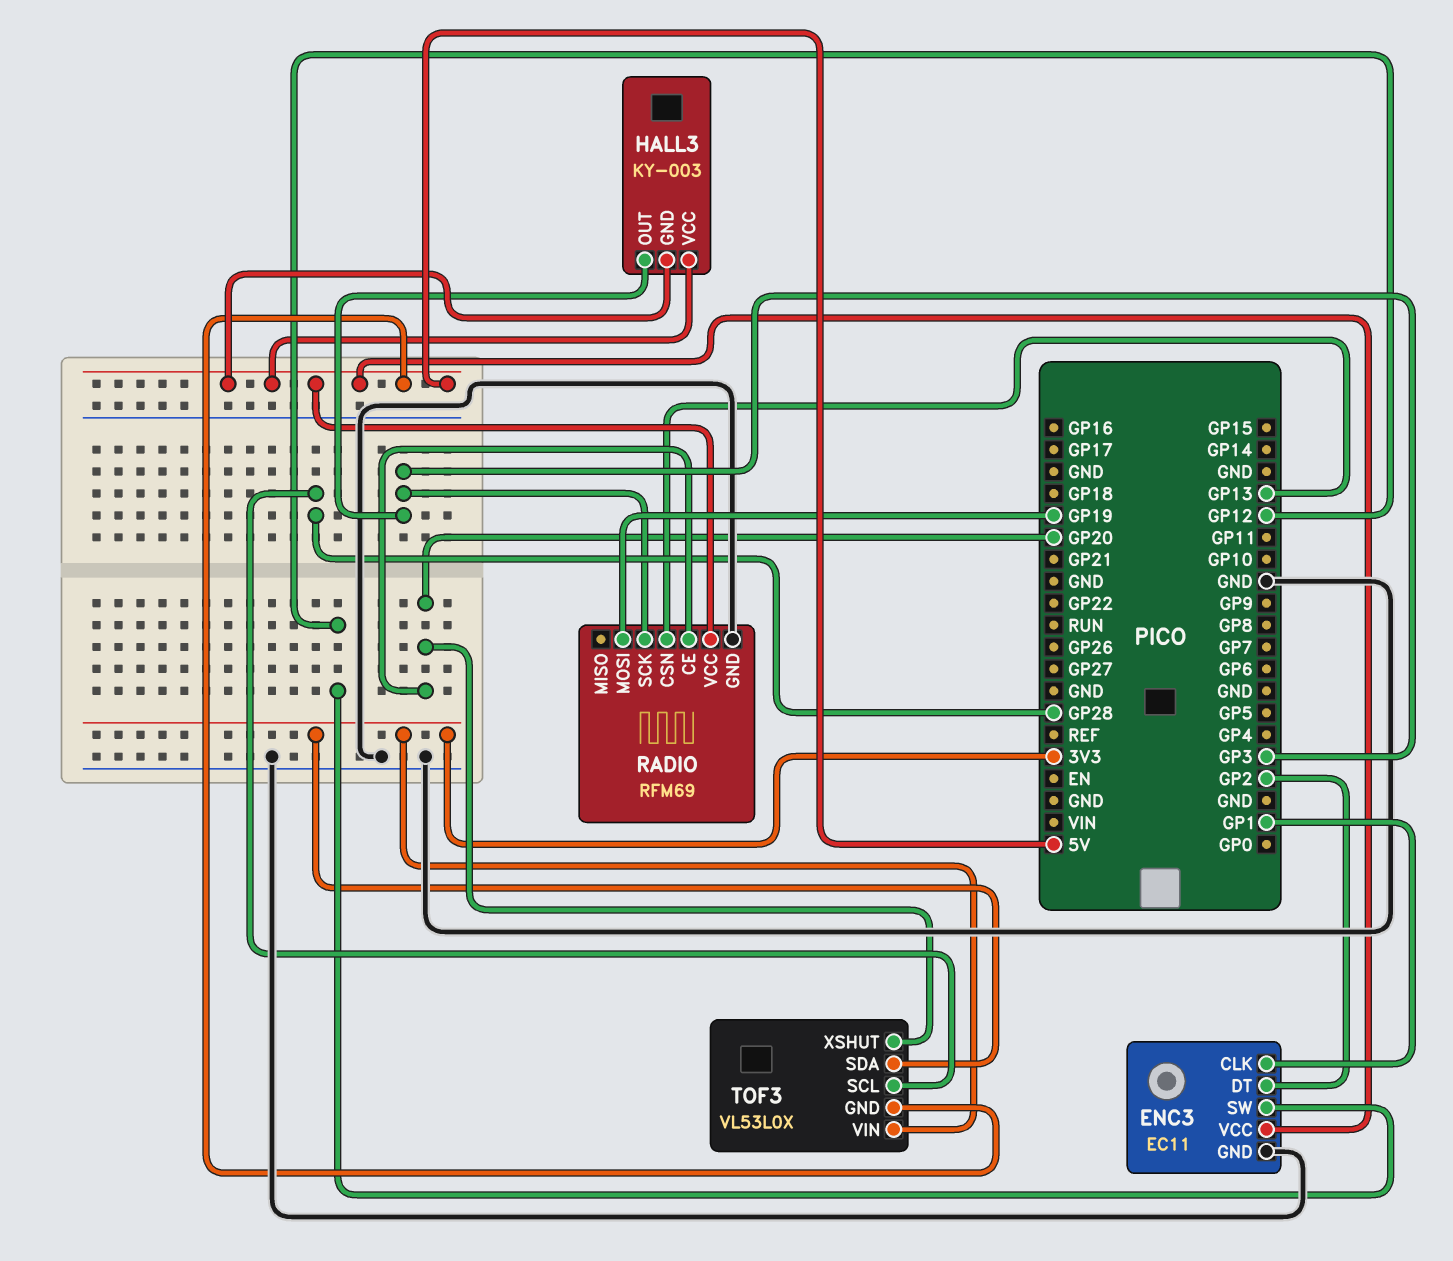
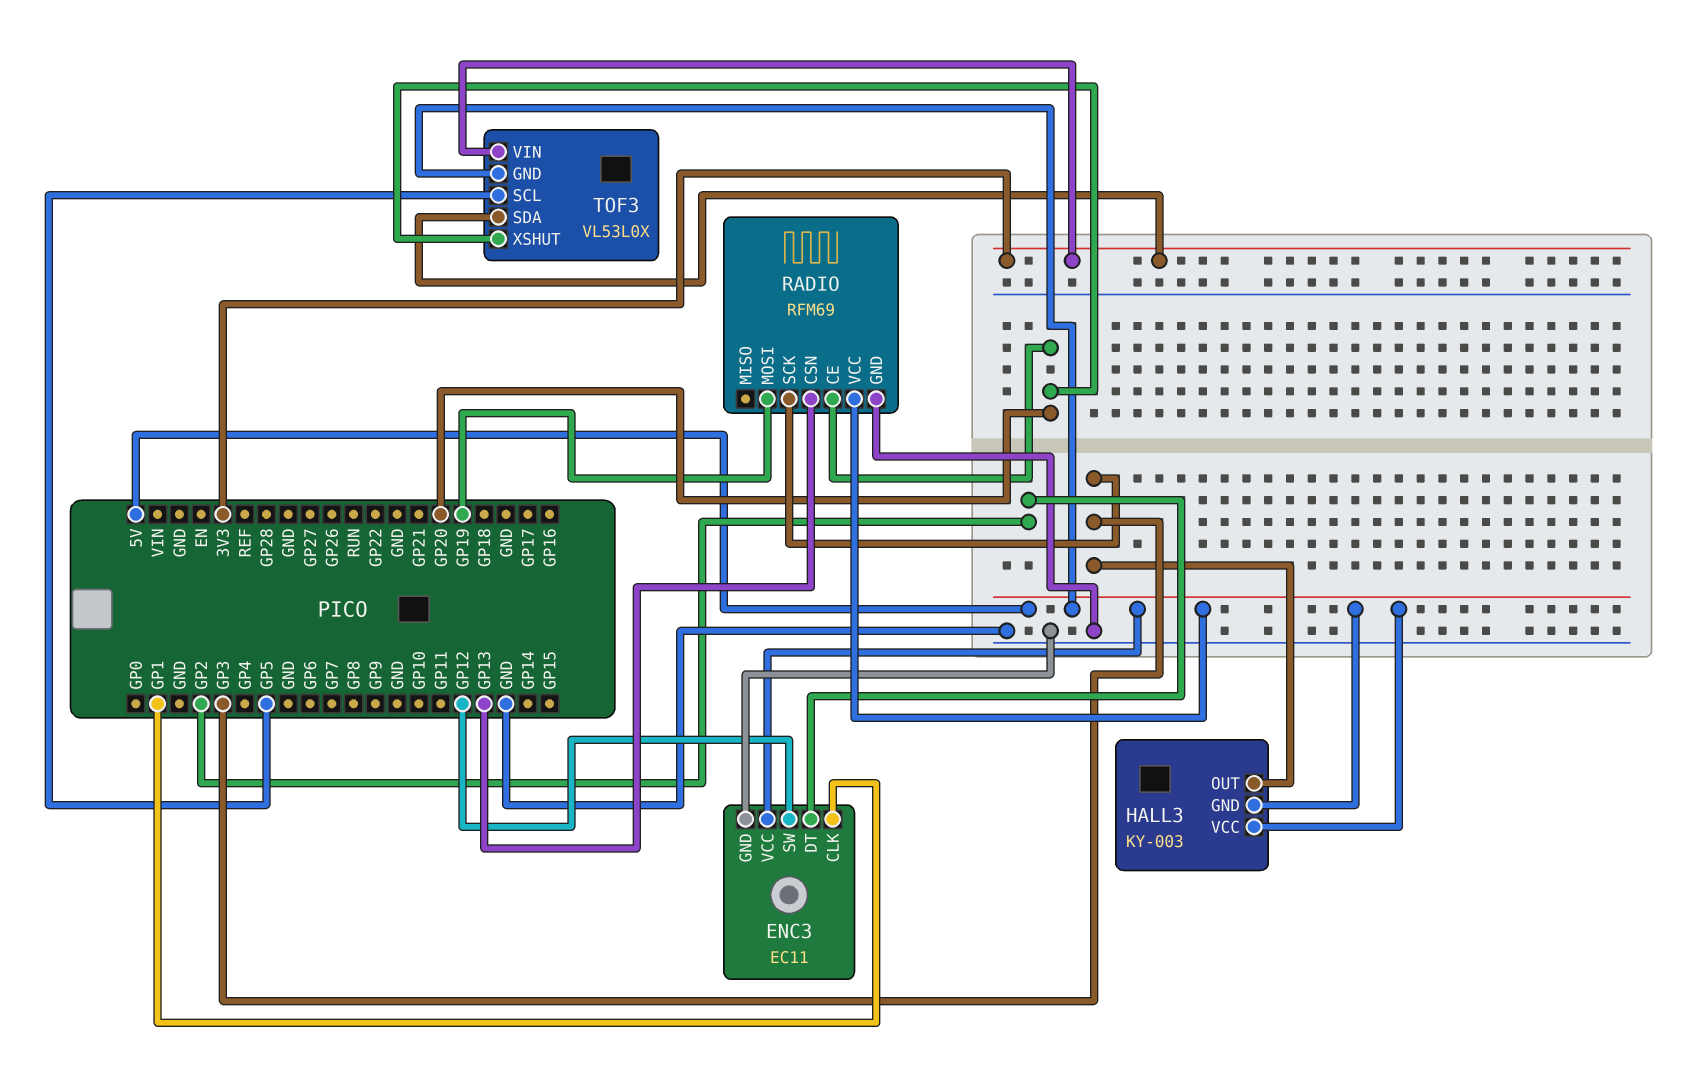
TOF3 pin SCL: GP28 -> GP5

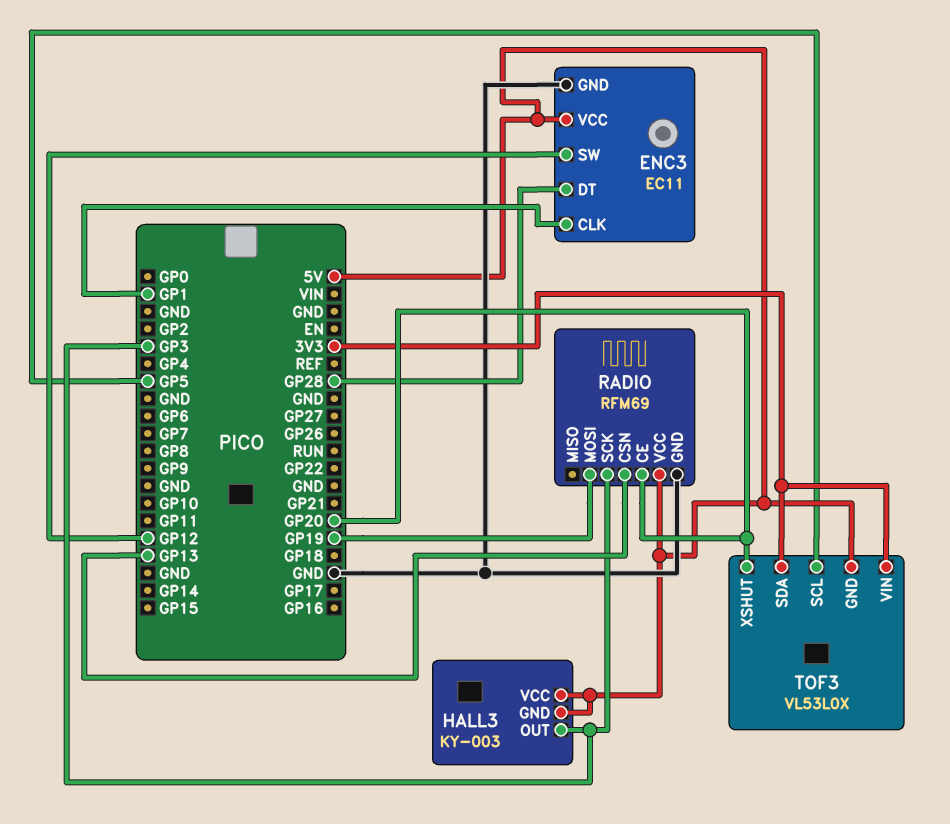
ENC3 pin DT: GP2 -> GP28

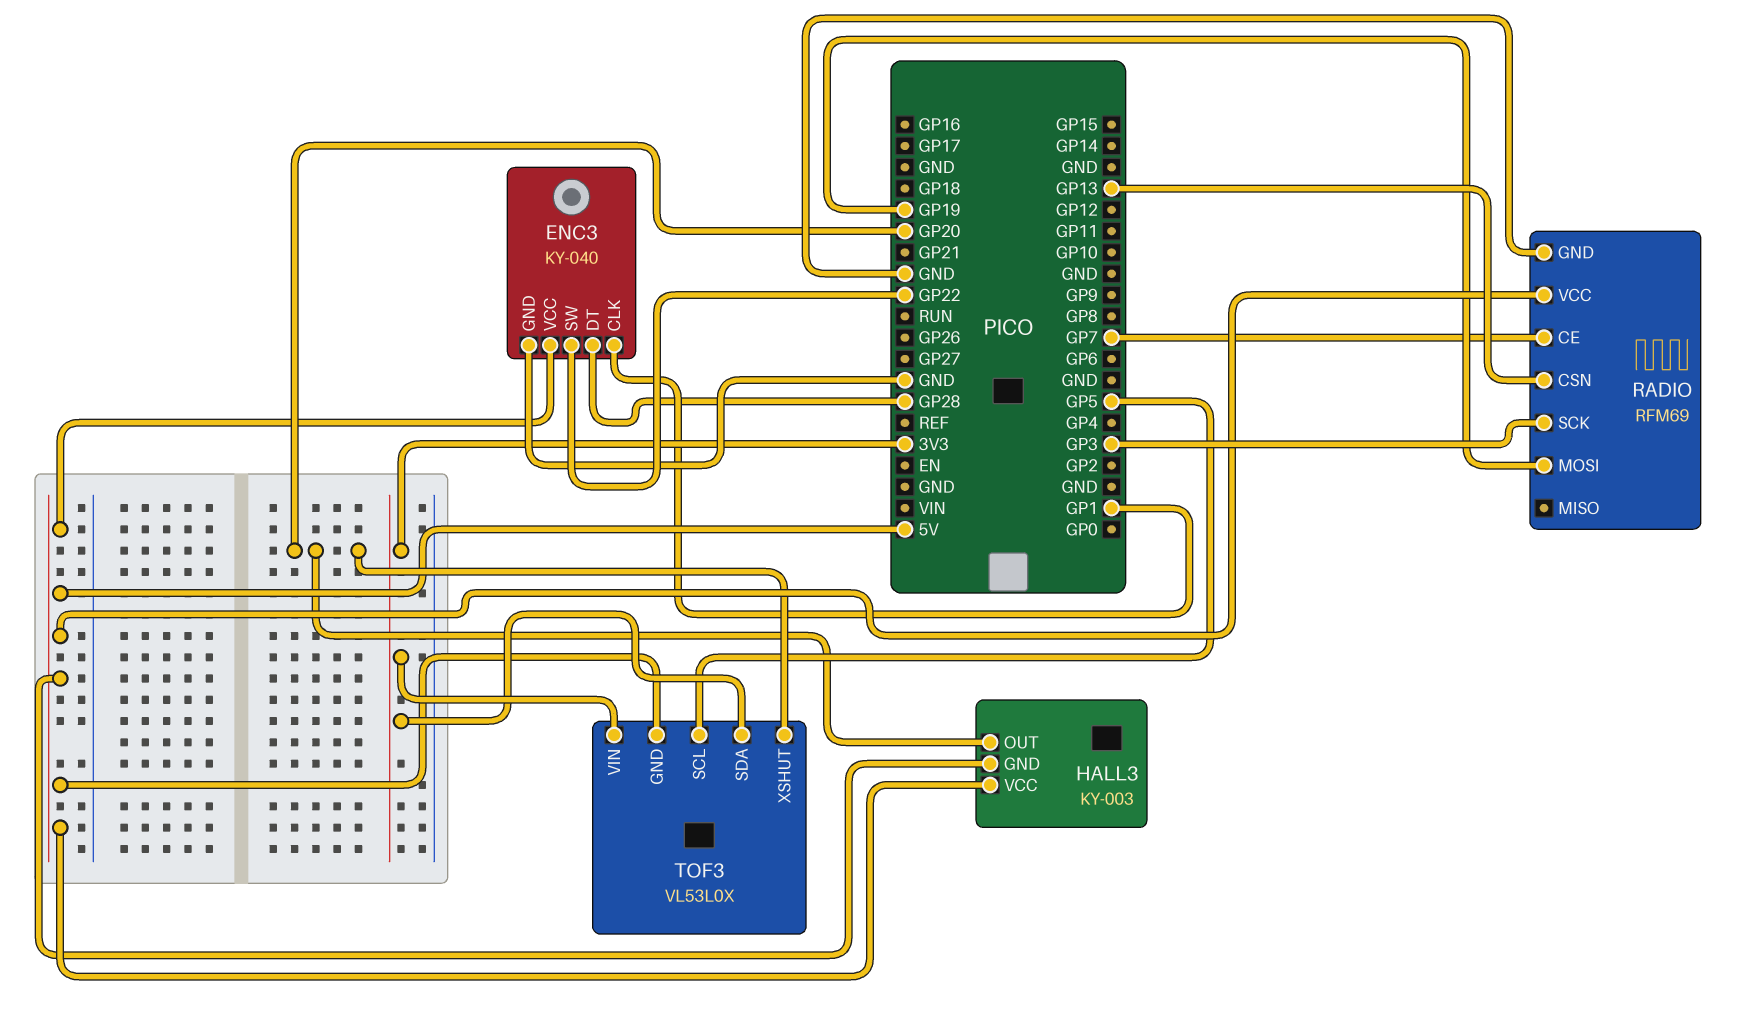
ENC3: EC11 -> KY-040
ENC3 pin SW: GP12 -> GP22
HALL3 pin OUT: GP3 -> GP20
RADIO pin CE: GP20 -> GP7

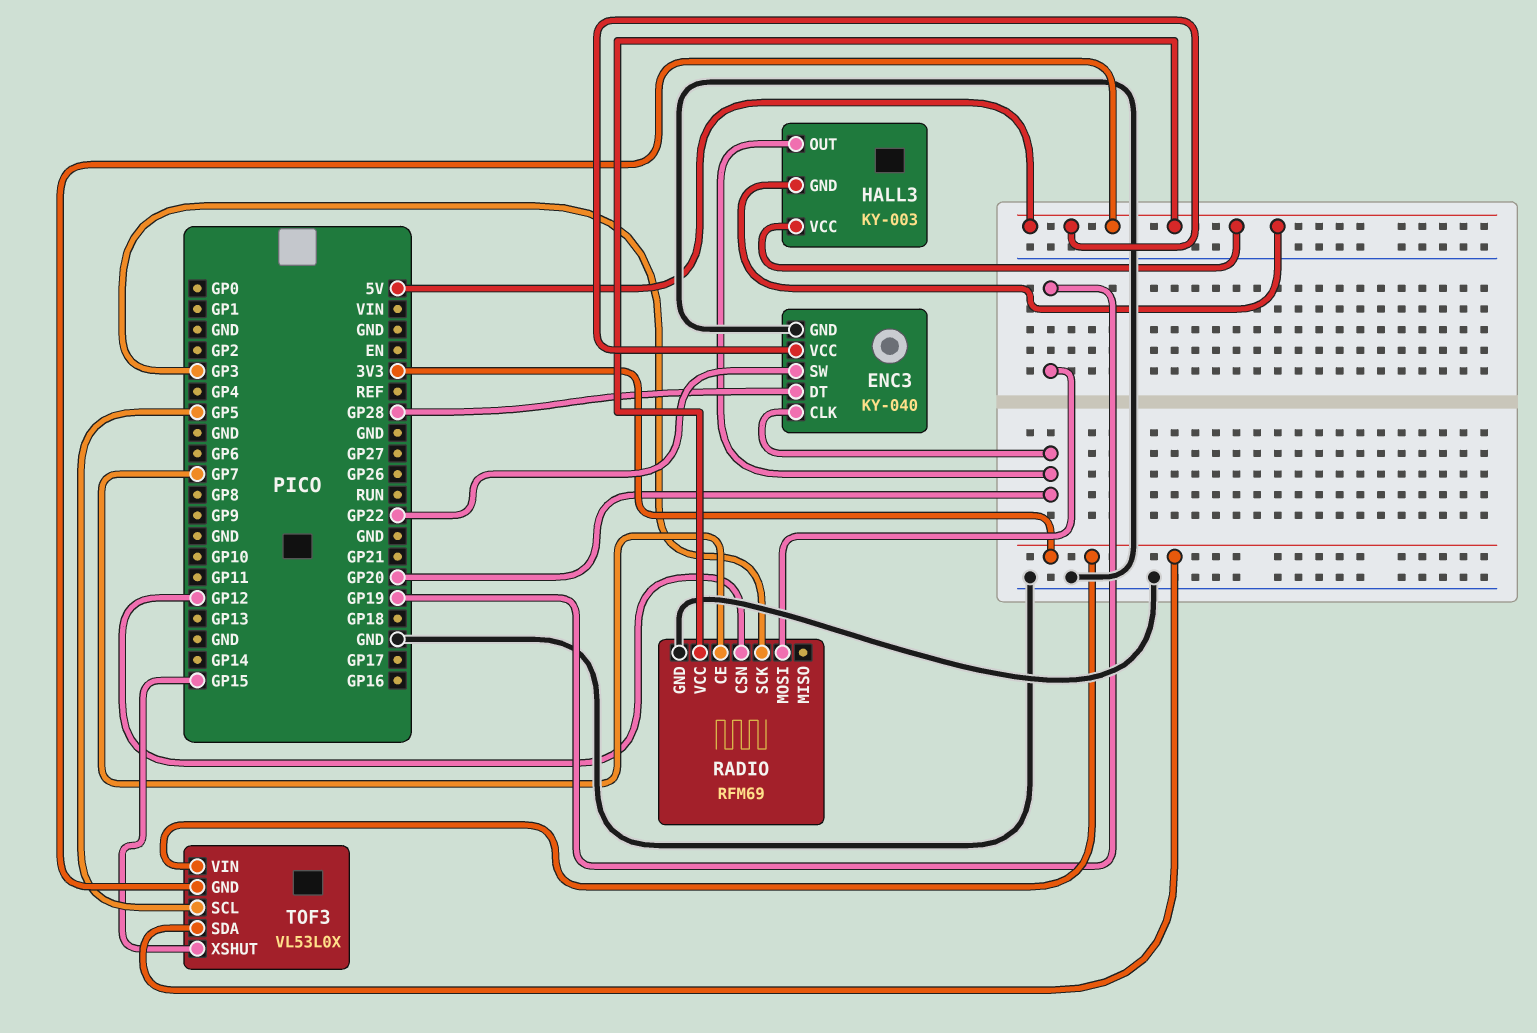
ENC3 pin CLK: GP1 -> GP20
RADIO pin CSN: GP13 -> GP12
TOF3 pin XSHUT: GP20 -> GP15

